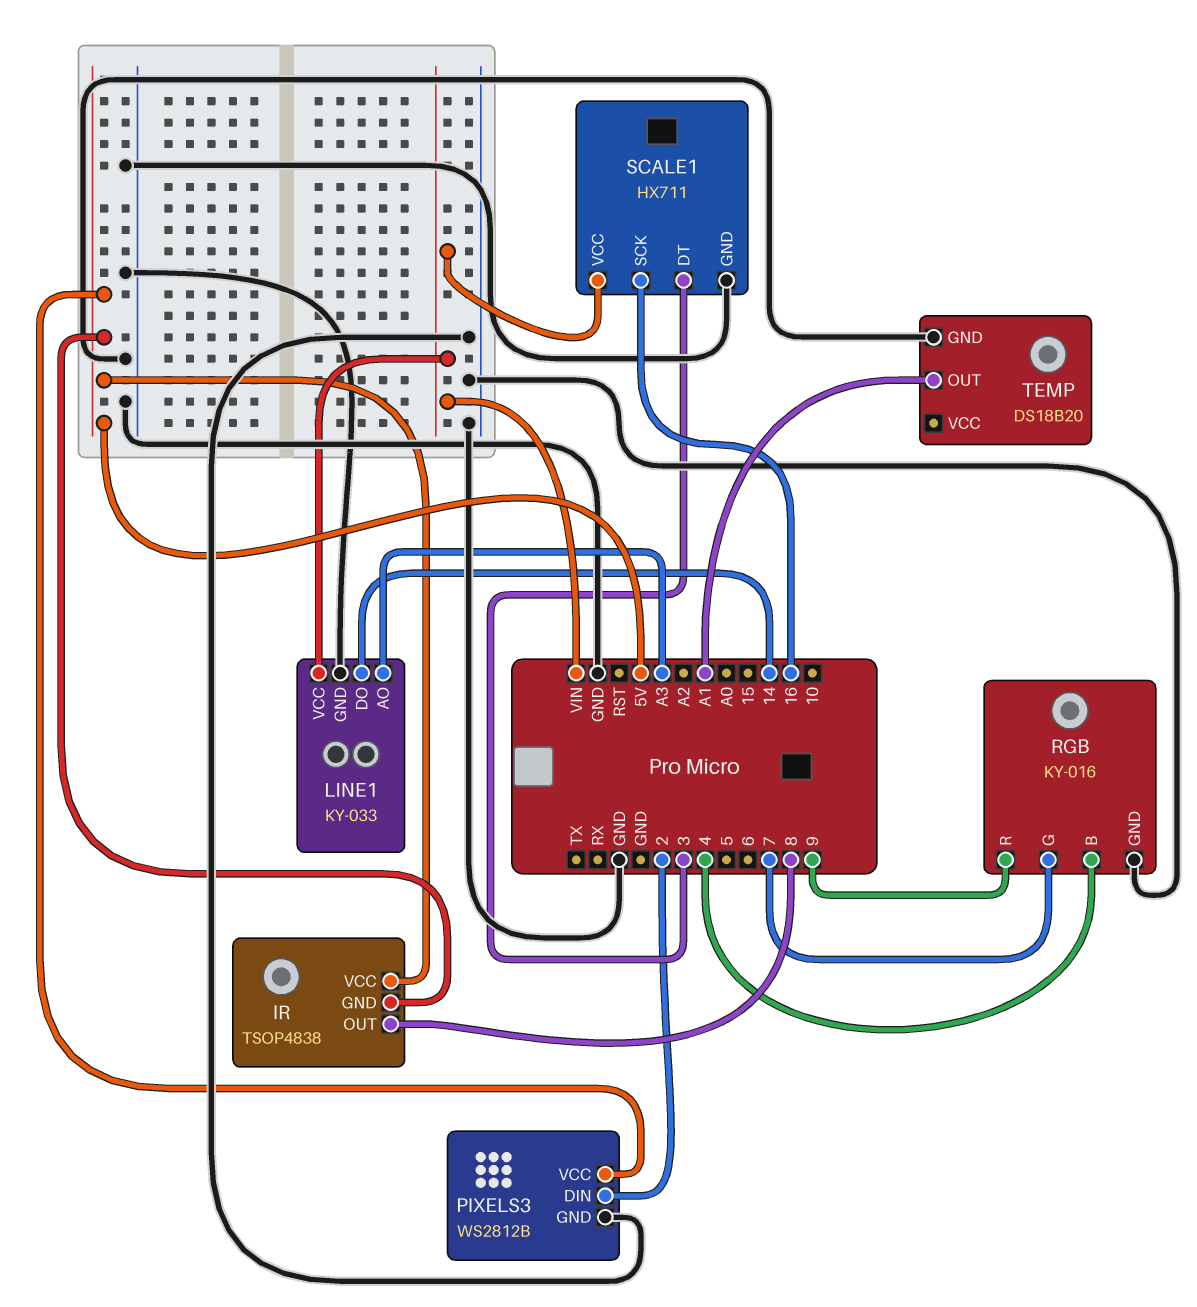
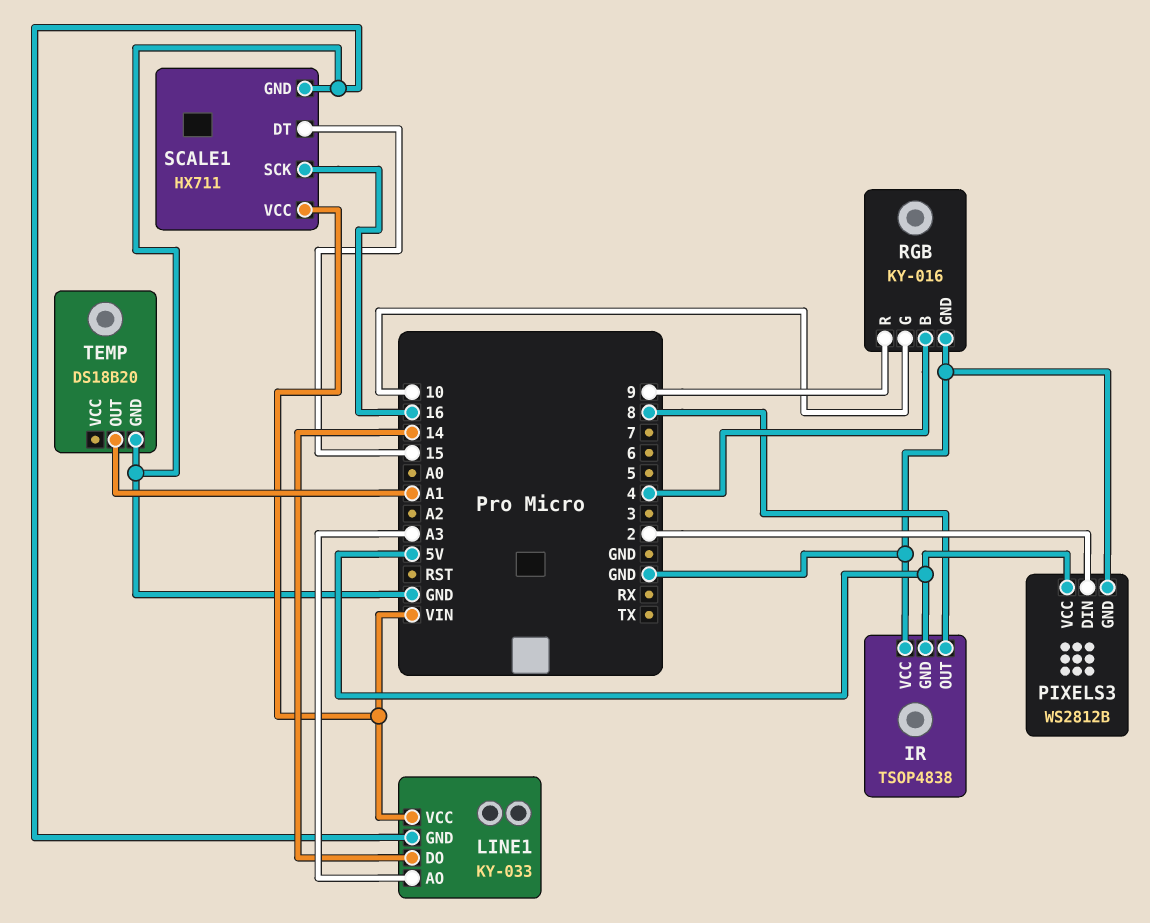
IR pin VCC: 5V -> GND
RGB pin G: 7 -> 10
SCALE1 pin DT: 3 -> 15

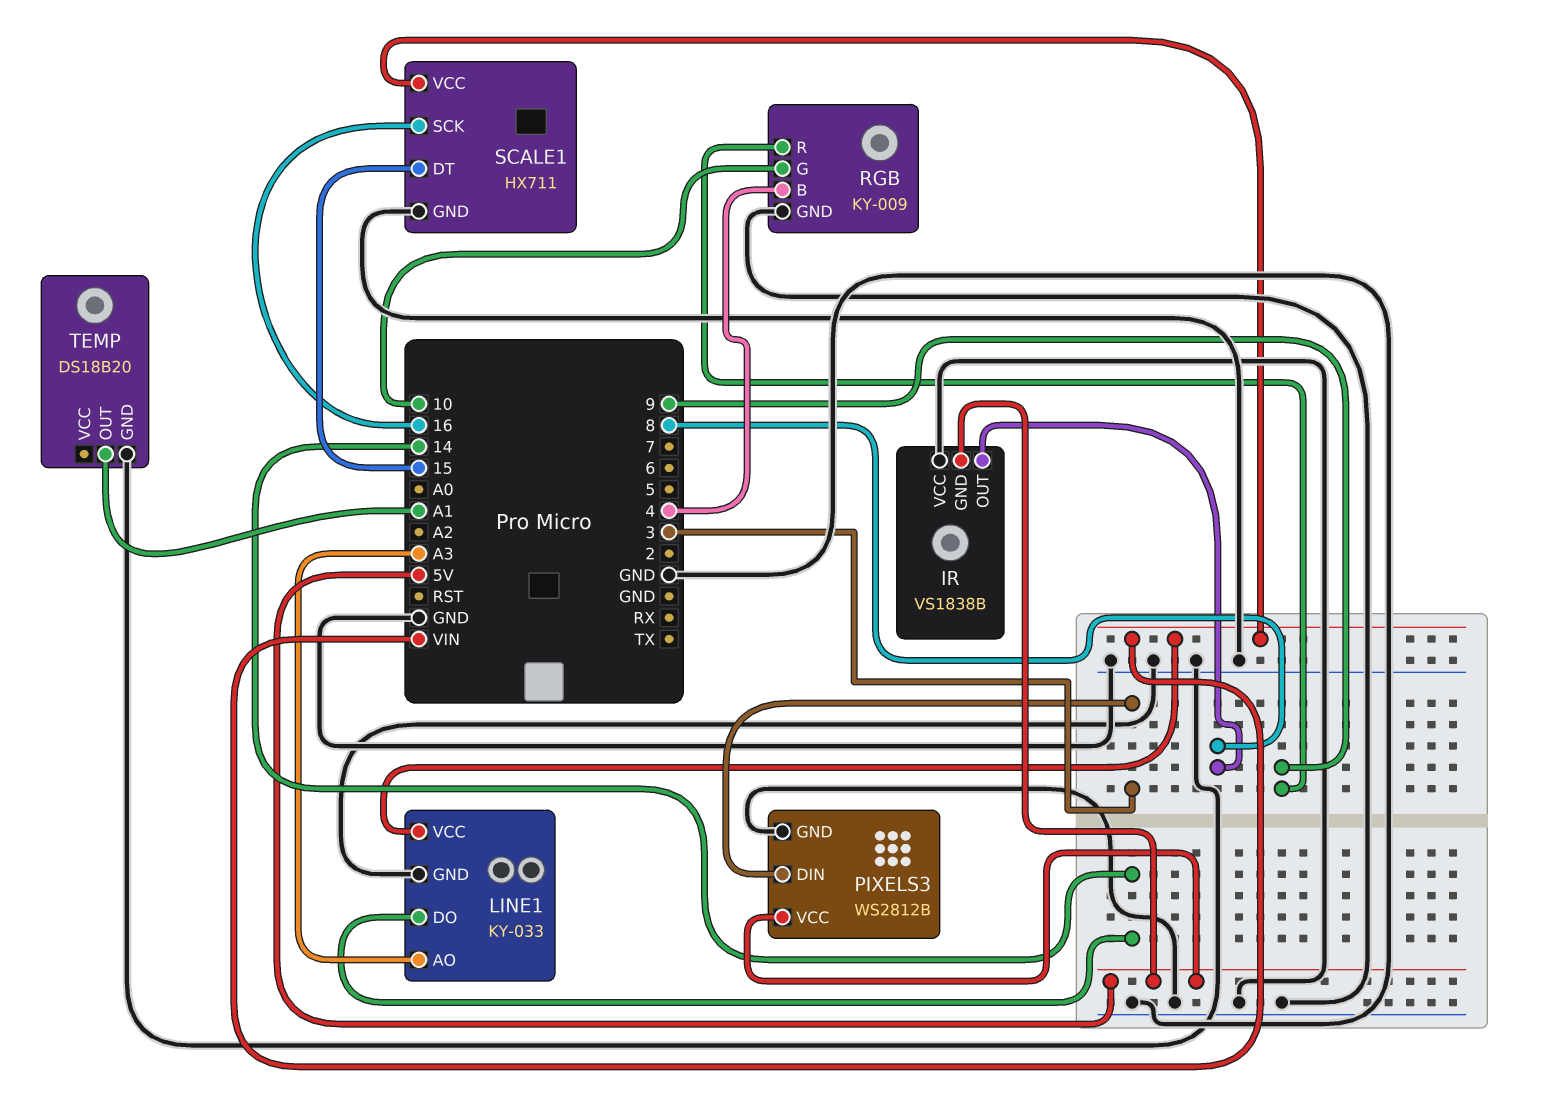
IR: TSOP4838 -> VS1838B
PIXELS3 pin DIN: 2 -> 3
RGB: KY-016 -> KY-009

